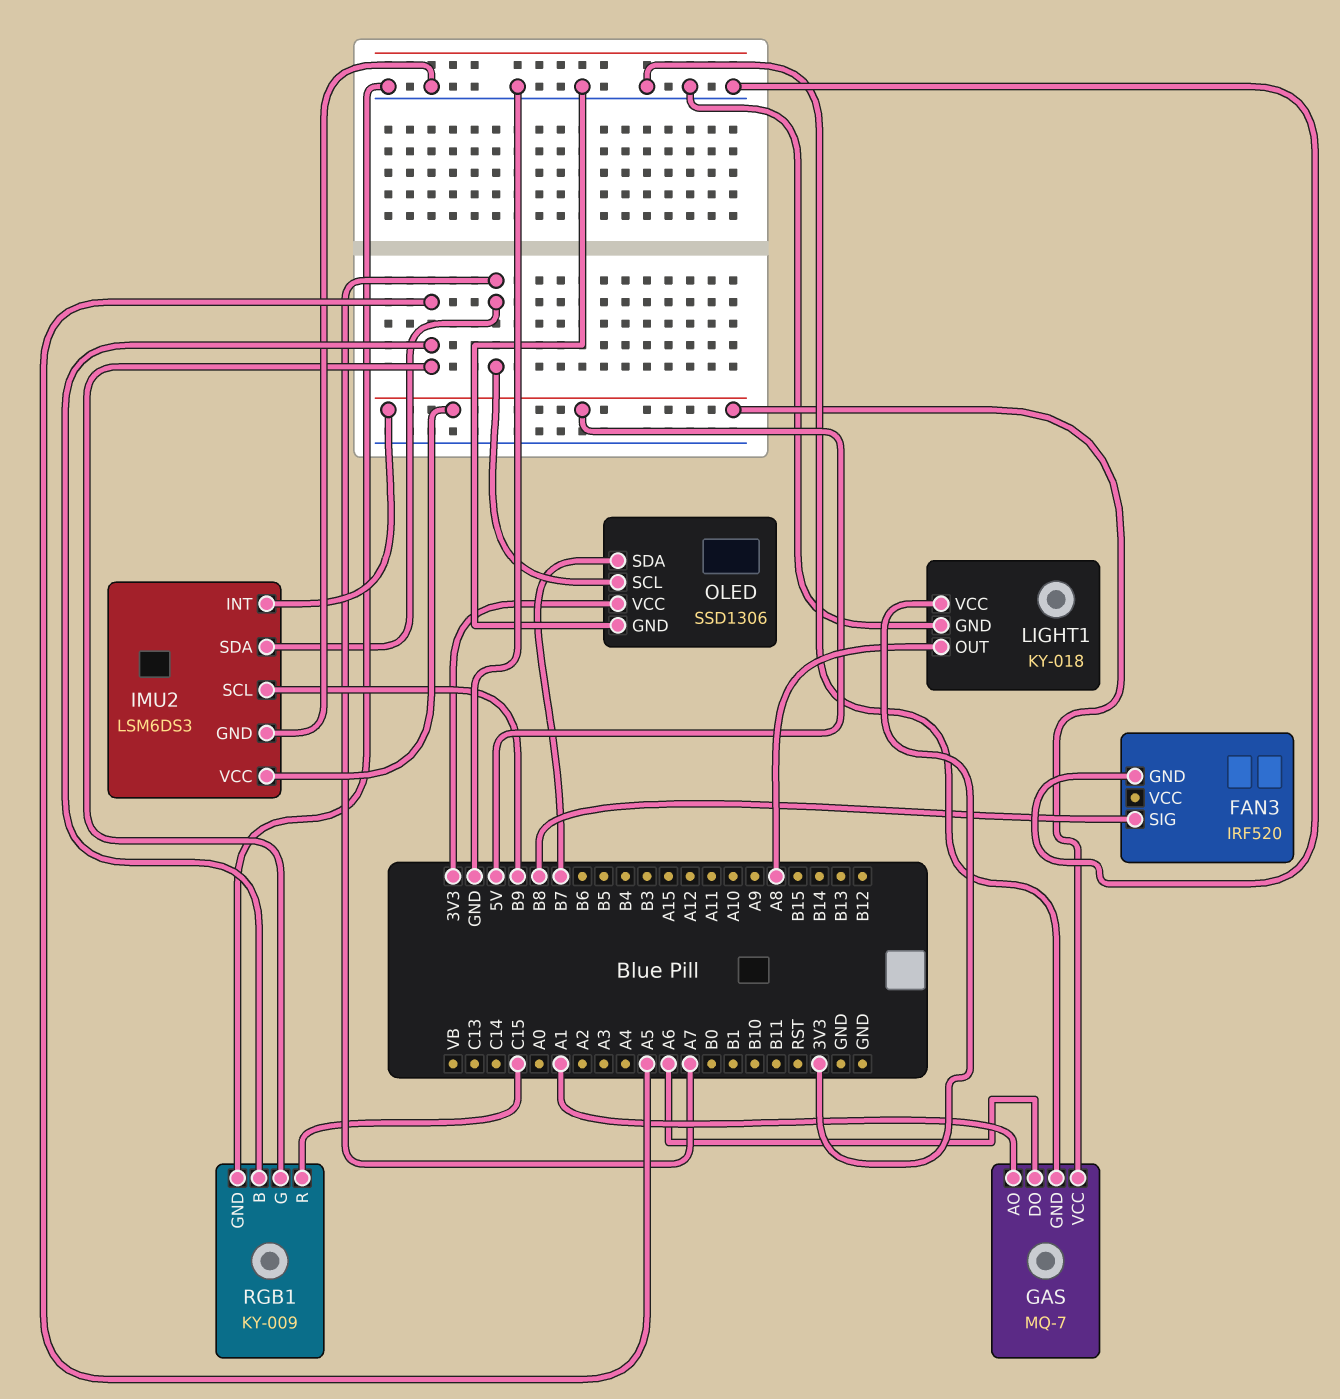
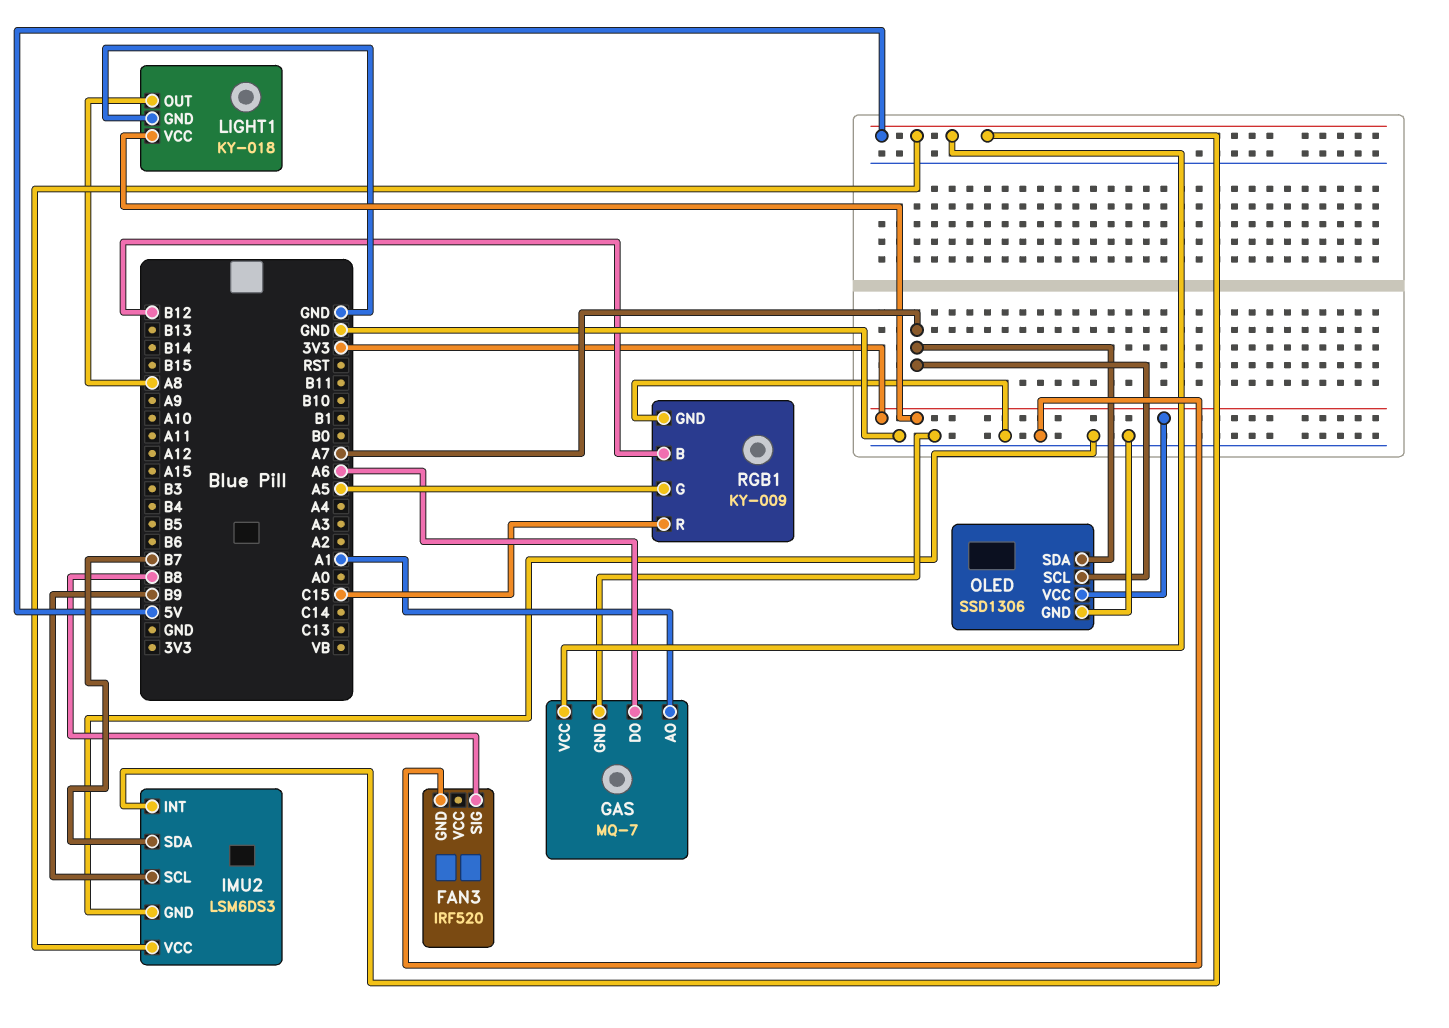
IMU2 pin SDA: A7 -> B7
OLED pin SDA: B7 -> A7
RGB1 pin B: A5 -> B12

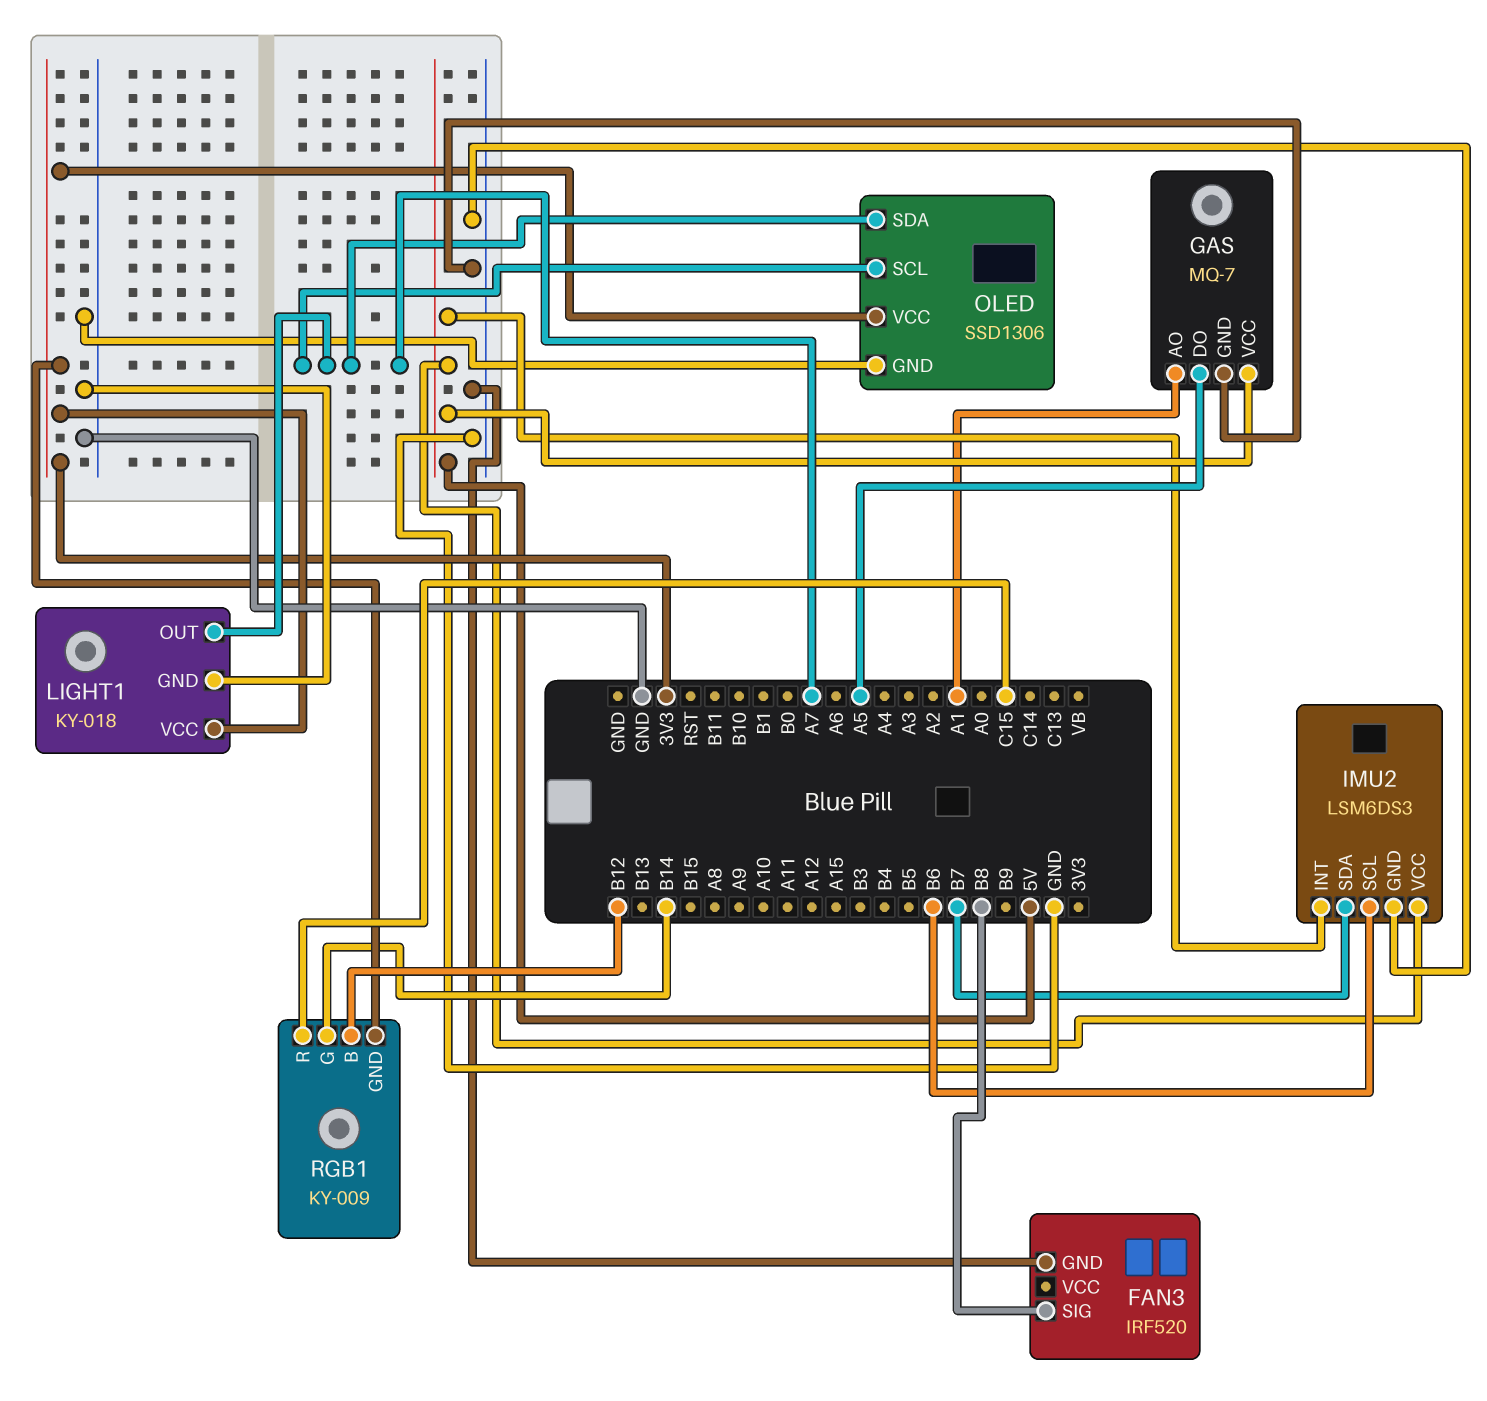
GAS pin DO: A6 -> A5
IMU2 pin SCL: B9 -> B6
LIGHT1 pin OUT: A8 -> A7
RGB1 pin G: A5 -> B14
RGB1 pin GND: GND -> 3V3

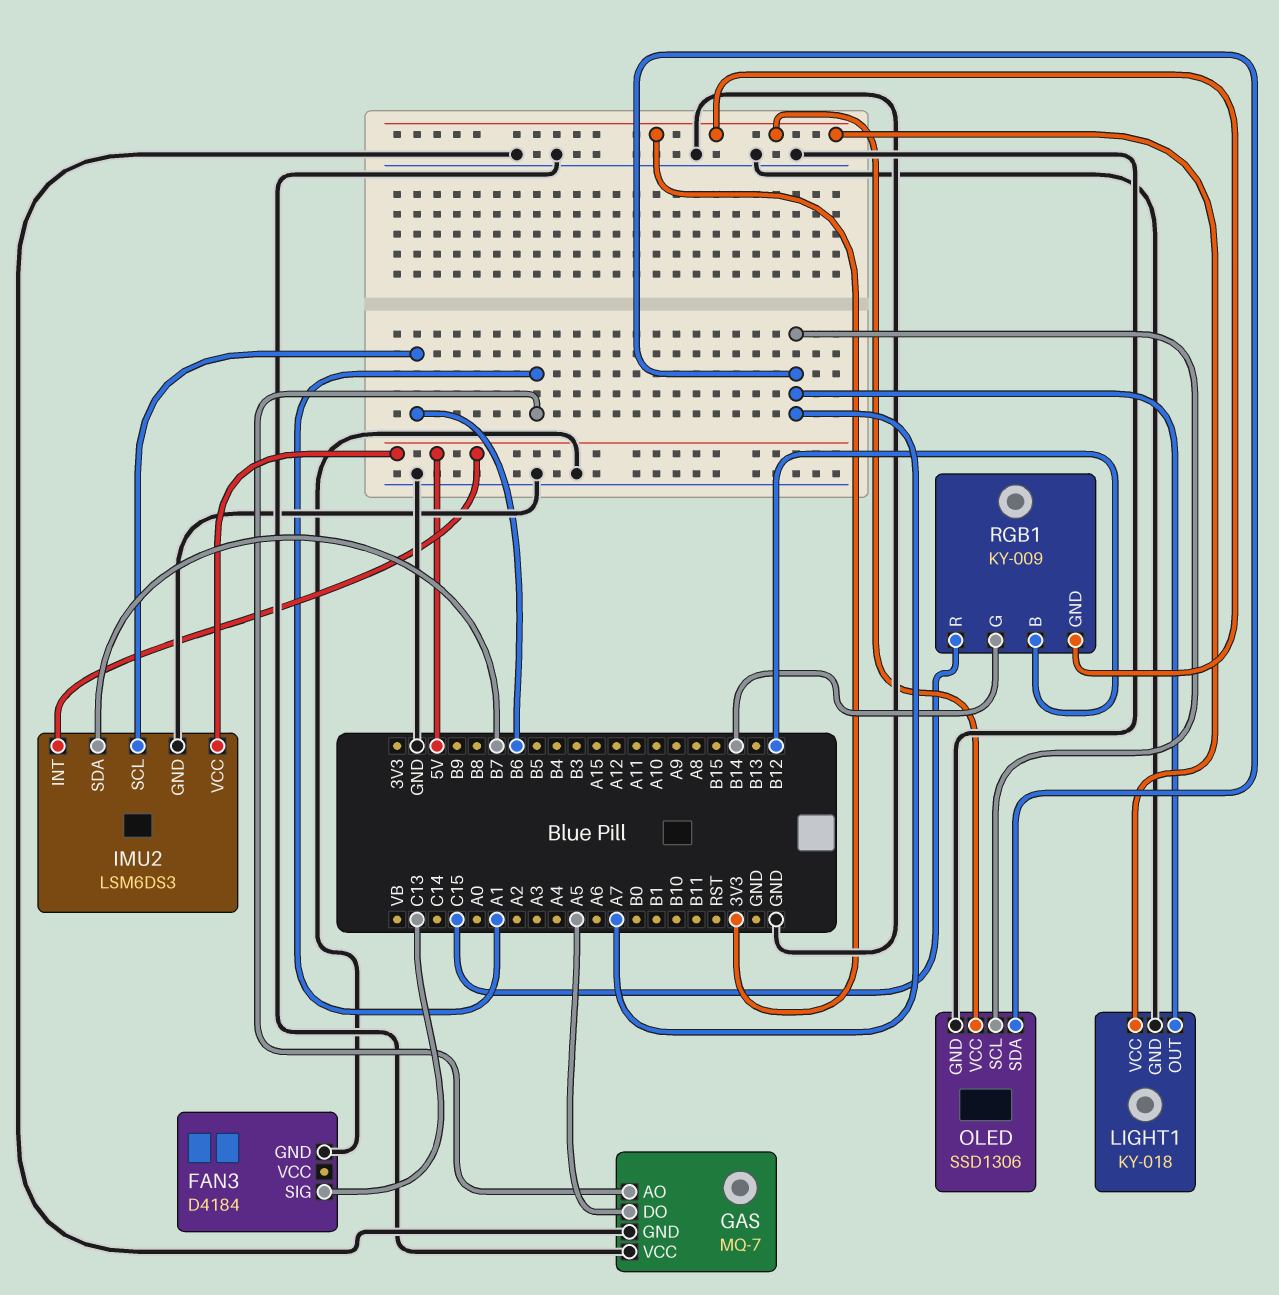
FAN3: IRF520 -> D4184
FAN3 pin SIG: B8 -> C13
GAS pin VCC: 5V -> GND

